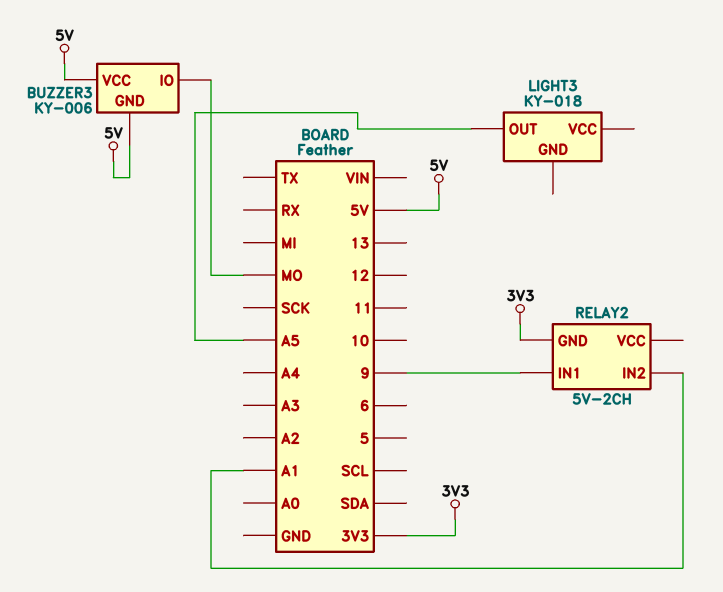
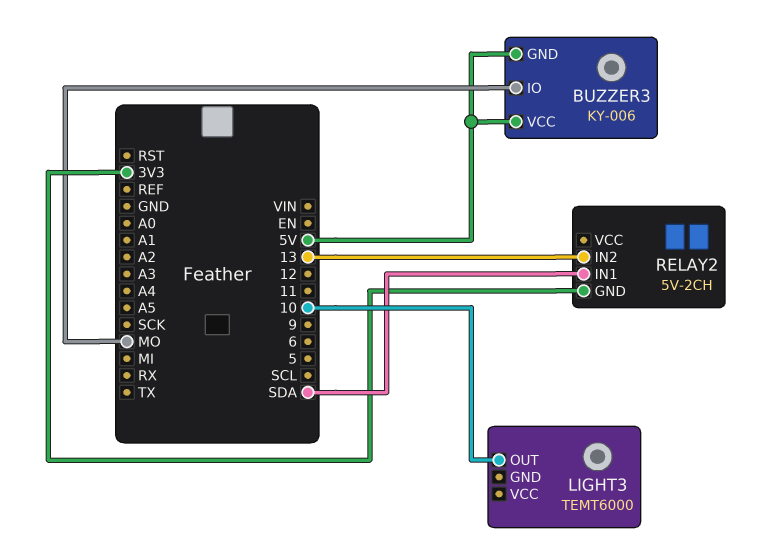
LIGHT3: KY-018 -> TEMT6000
LIGHT3 pin OUT: A5 -> 10
RELAY2 pin IN1: 9 -> SDA
RELAY2 pin IN2: A1 -> 13

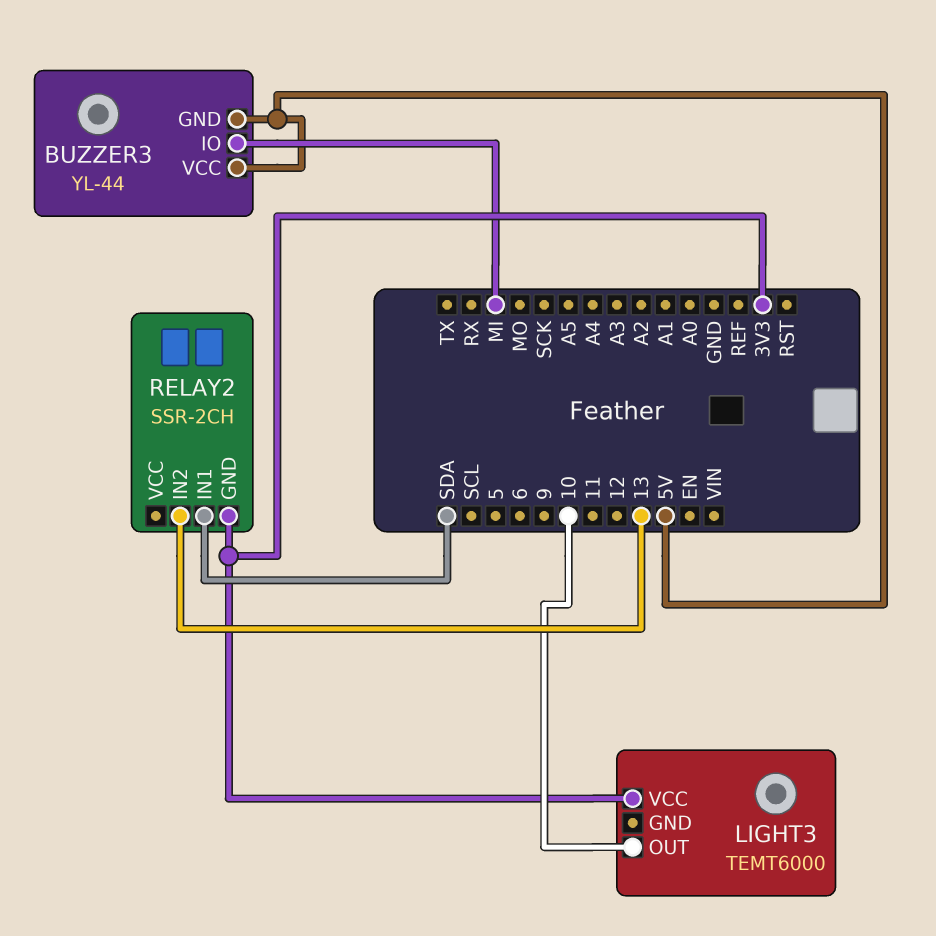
BUZZER3: KY-006 -> YL-44
BUZZER3 pin IO: MO -> MI
LIGHT3 pin VCC: none -> 3V3
RELAY2: 5V-2CH -> SSR-2CH

